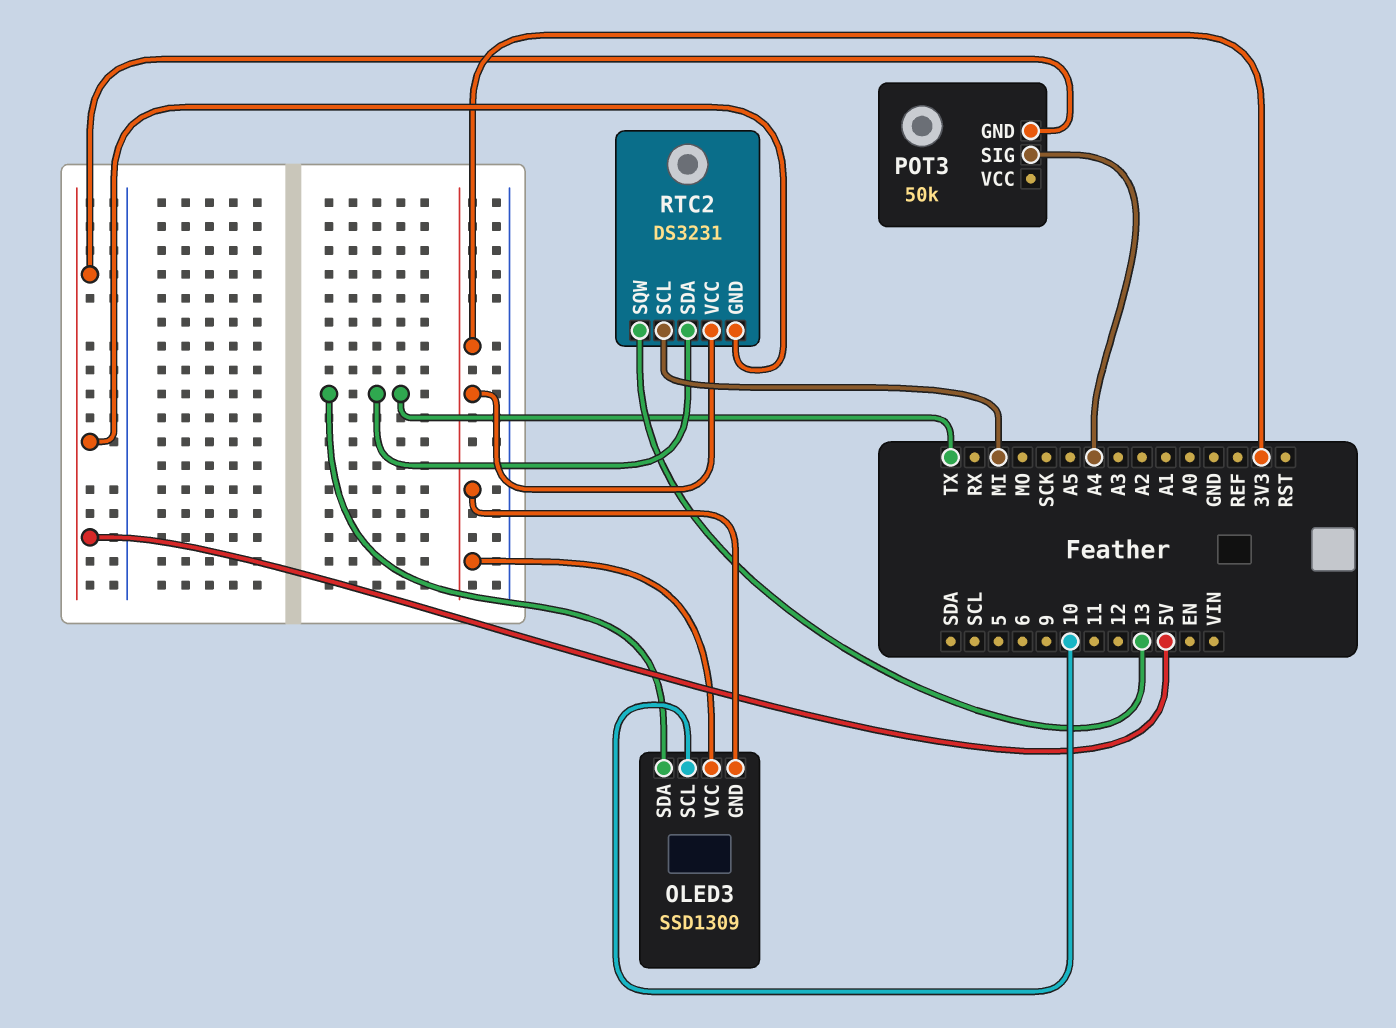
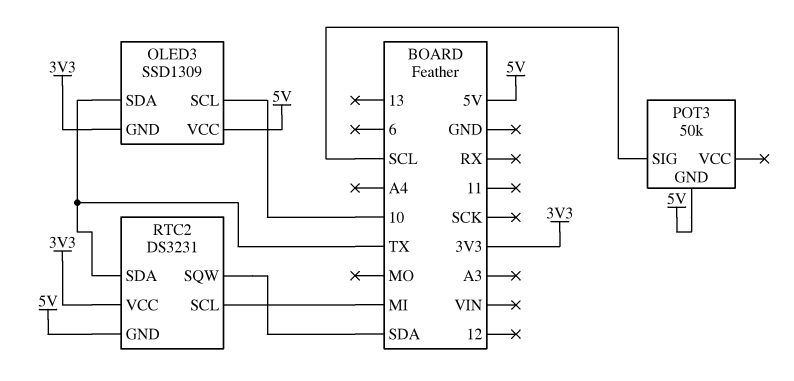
OLED3 pin VCC: 3V3 -> 5V
POT3 pin SIG: A4 -> SCL
RTC2 pin SQW: 13 -> SDA

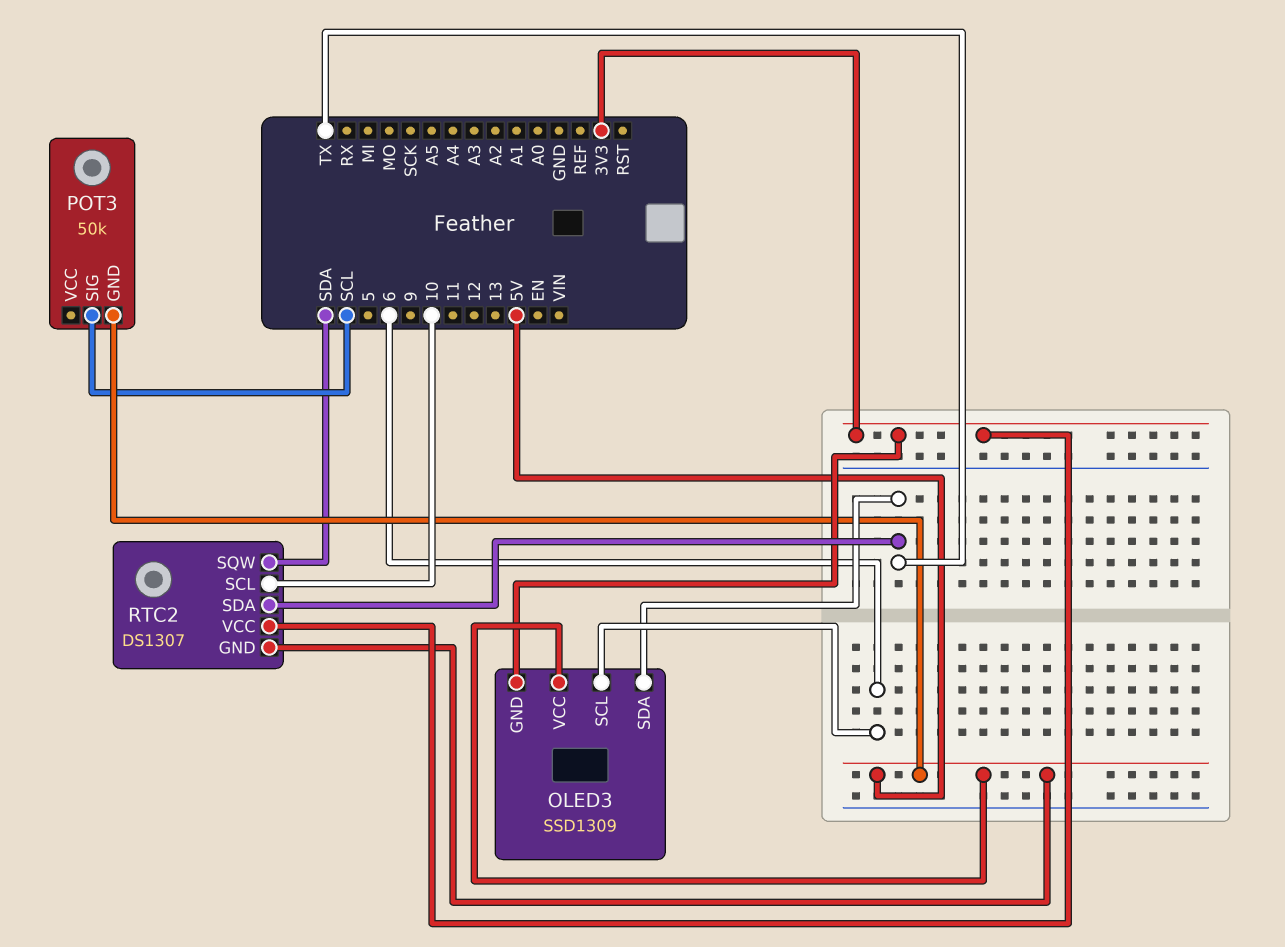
OLED3 pin SCL: 10 -> 6
RTC2: DS3231 -> DS1307
RTC2 pin SCL: MI -> 10

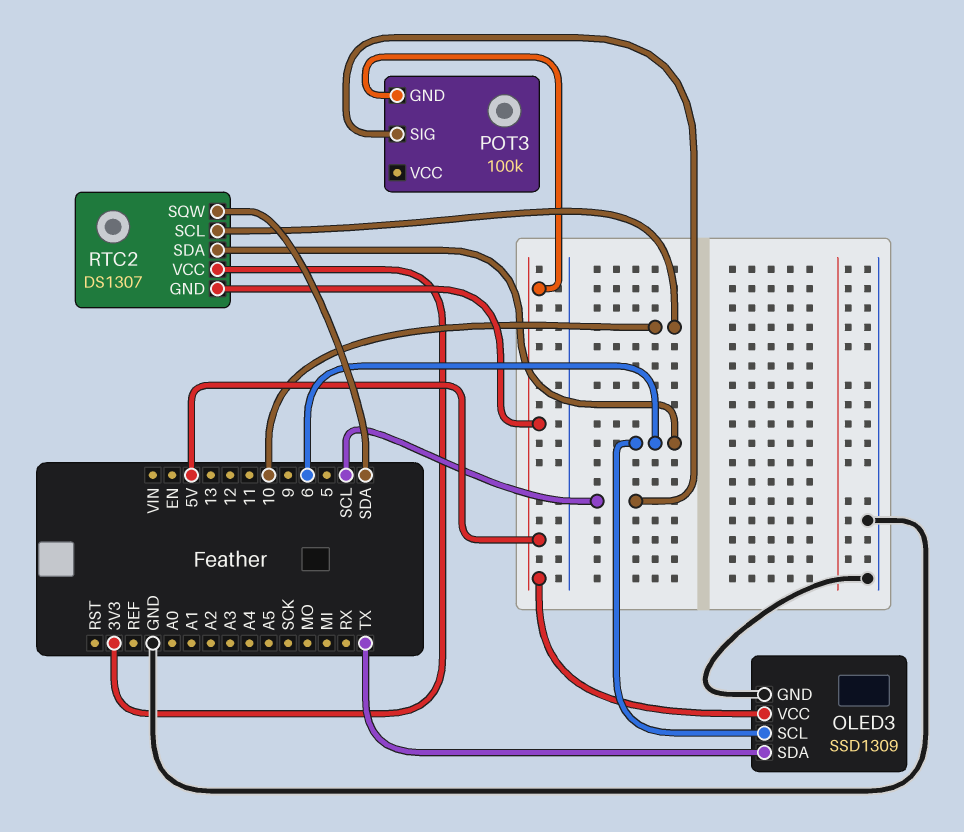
OLED3 pin GND: 3V3 -> GND
POT3: 50k -> 100k
RTC2 pin SDA: TX -> 6

